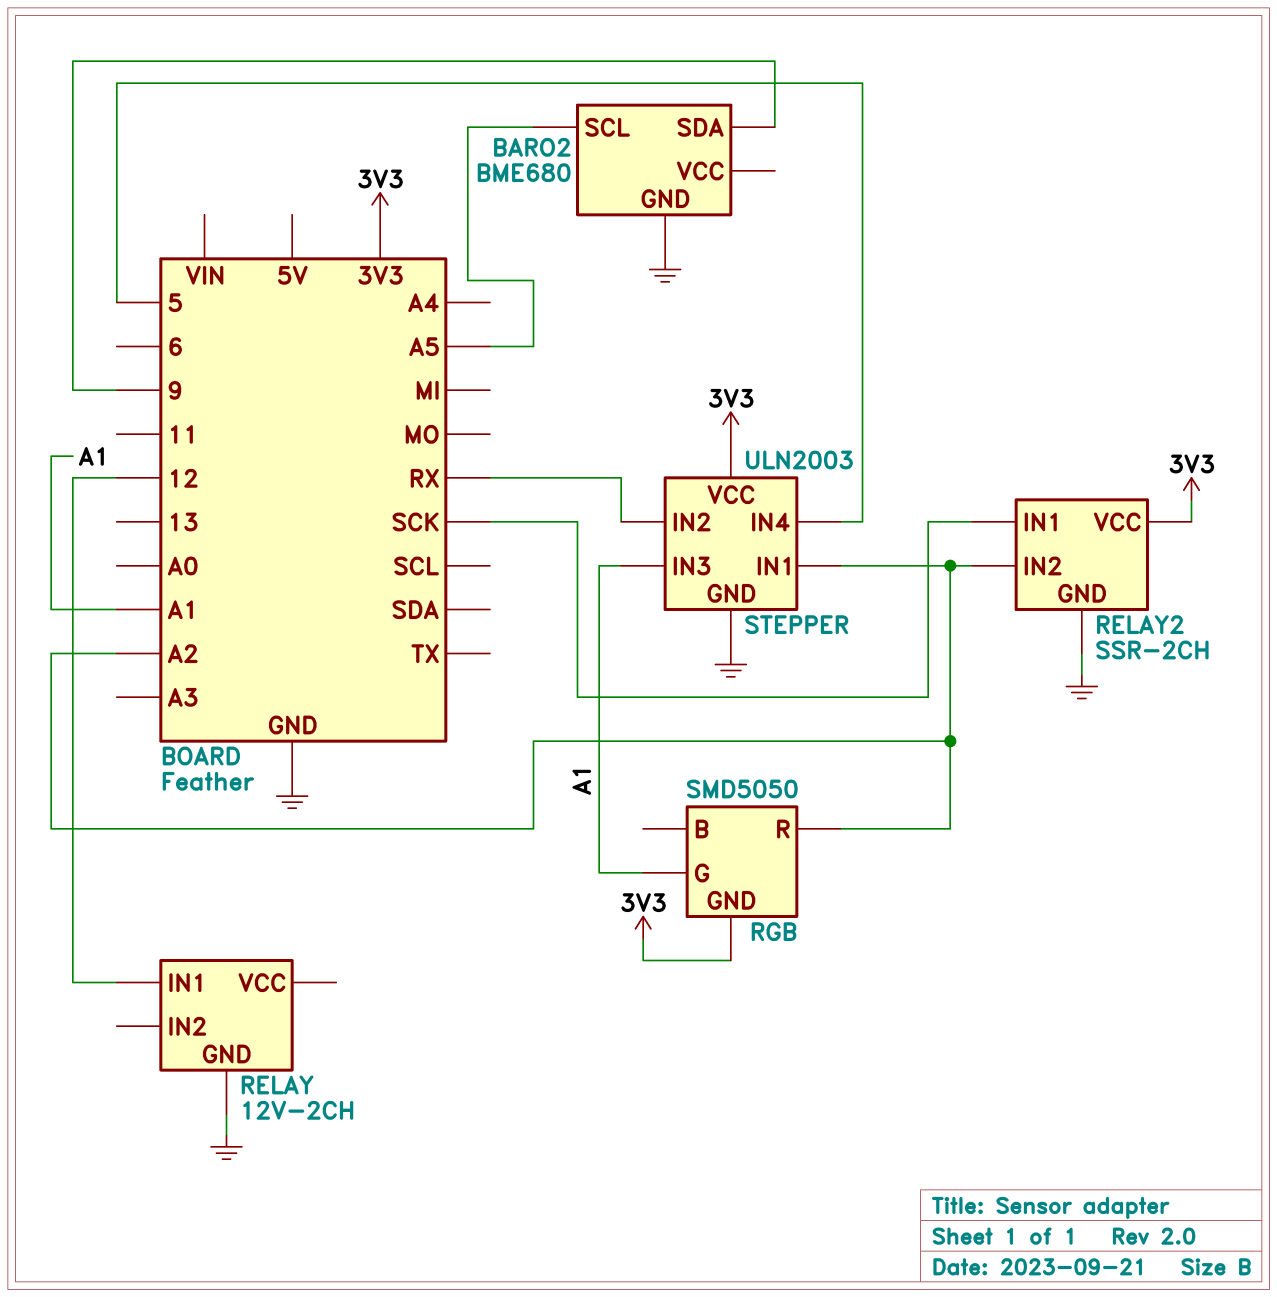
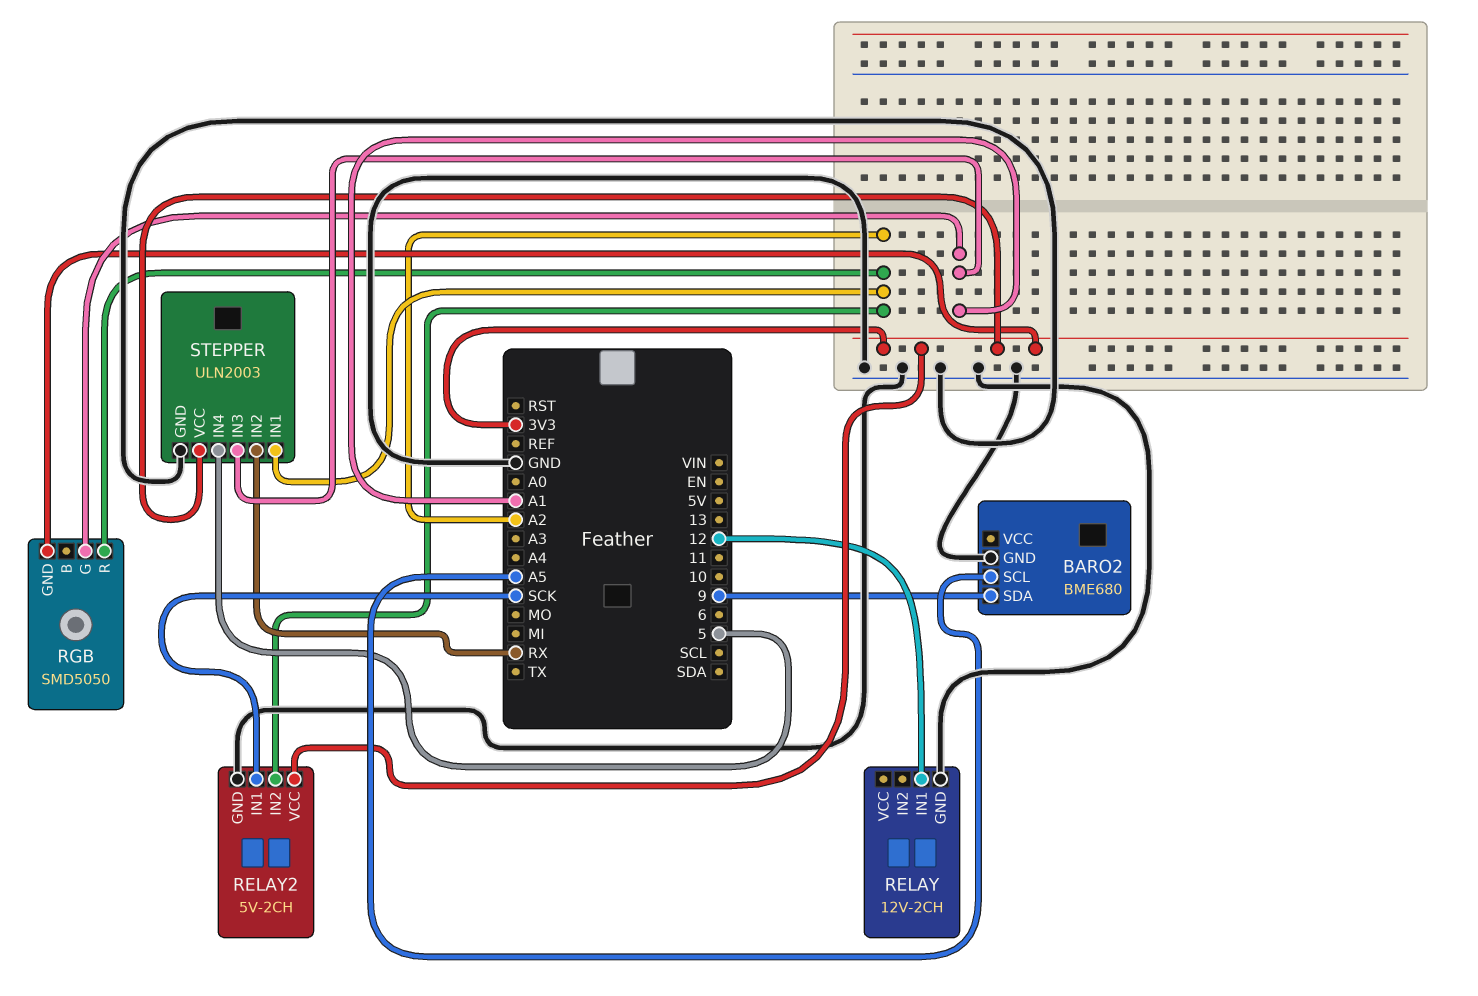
RELAY2: SSR-2CH -> 5V-2CH

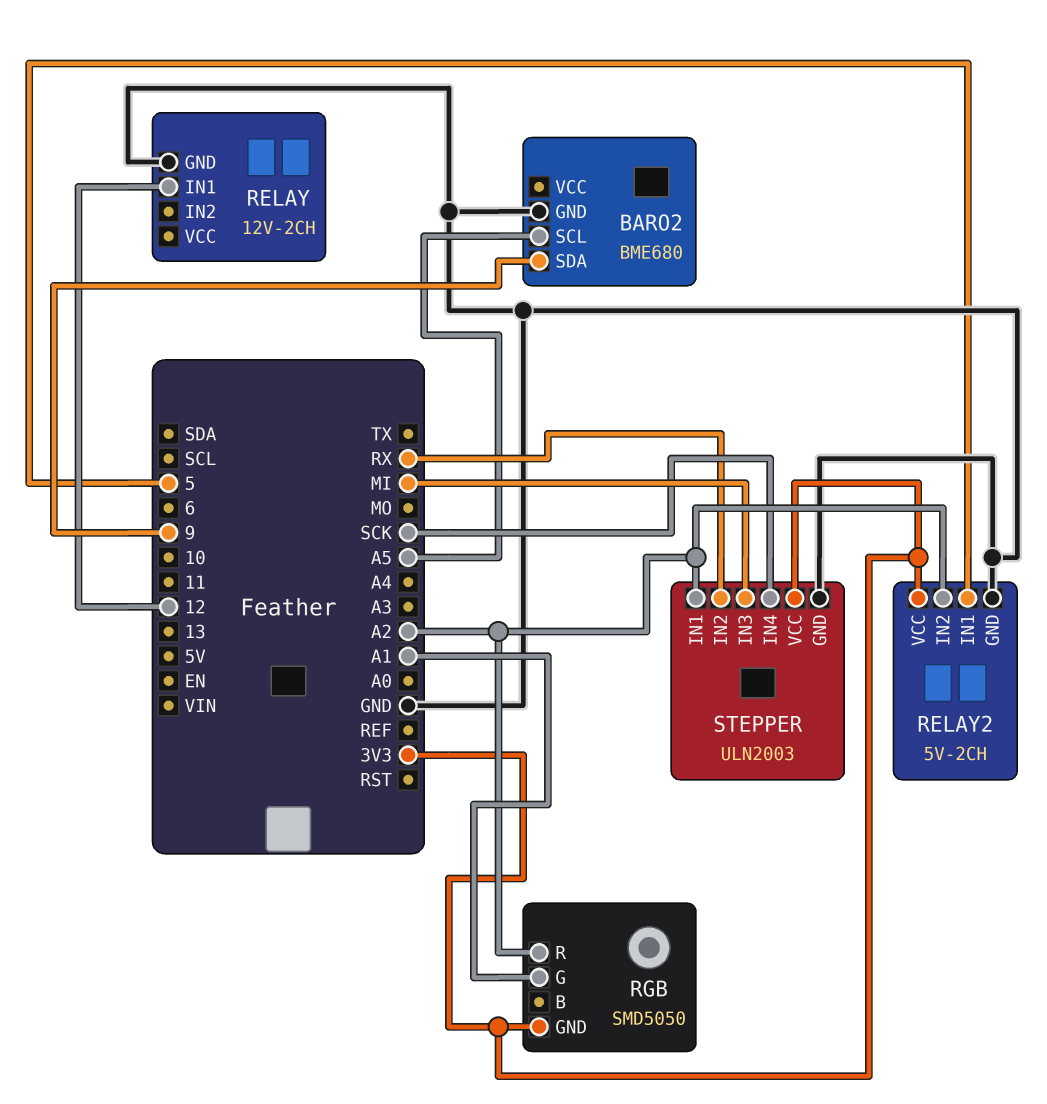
RELAY2 pin IN1: SCK -> 5
STEPPER pin IN3: A1 -> MI
STEPPER pin IN4: 5 -> SCK

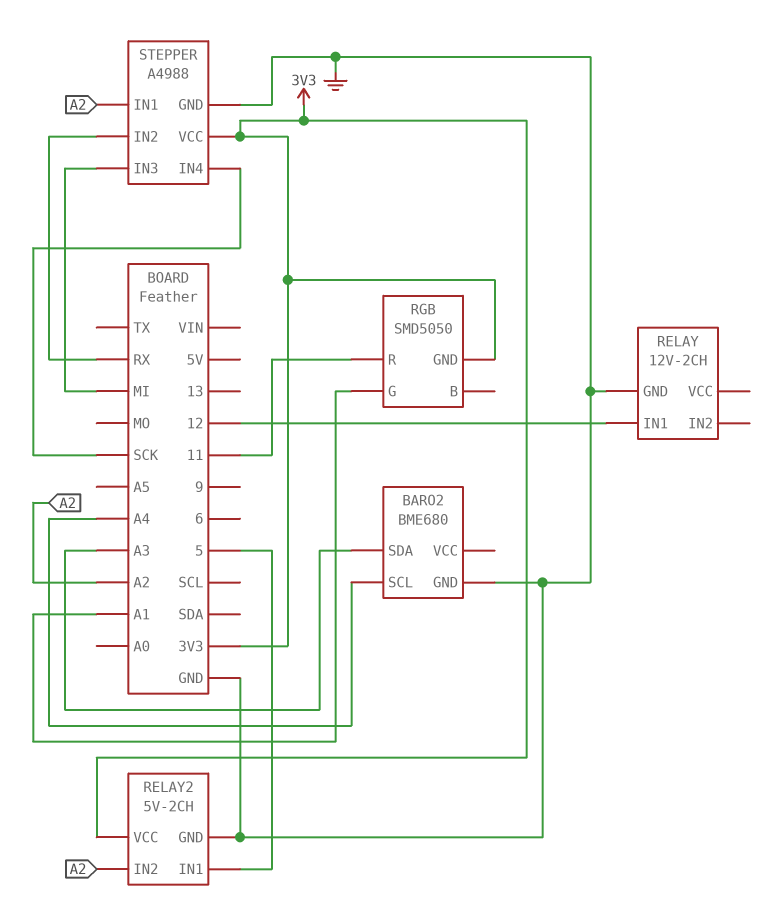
BARO2 pin SCL: A5 -> A4
BARO2 pin SDA: 9 -> A3
RGB pin R: A2 -> 11
STEPPER: ULN2003 -> A4988

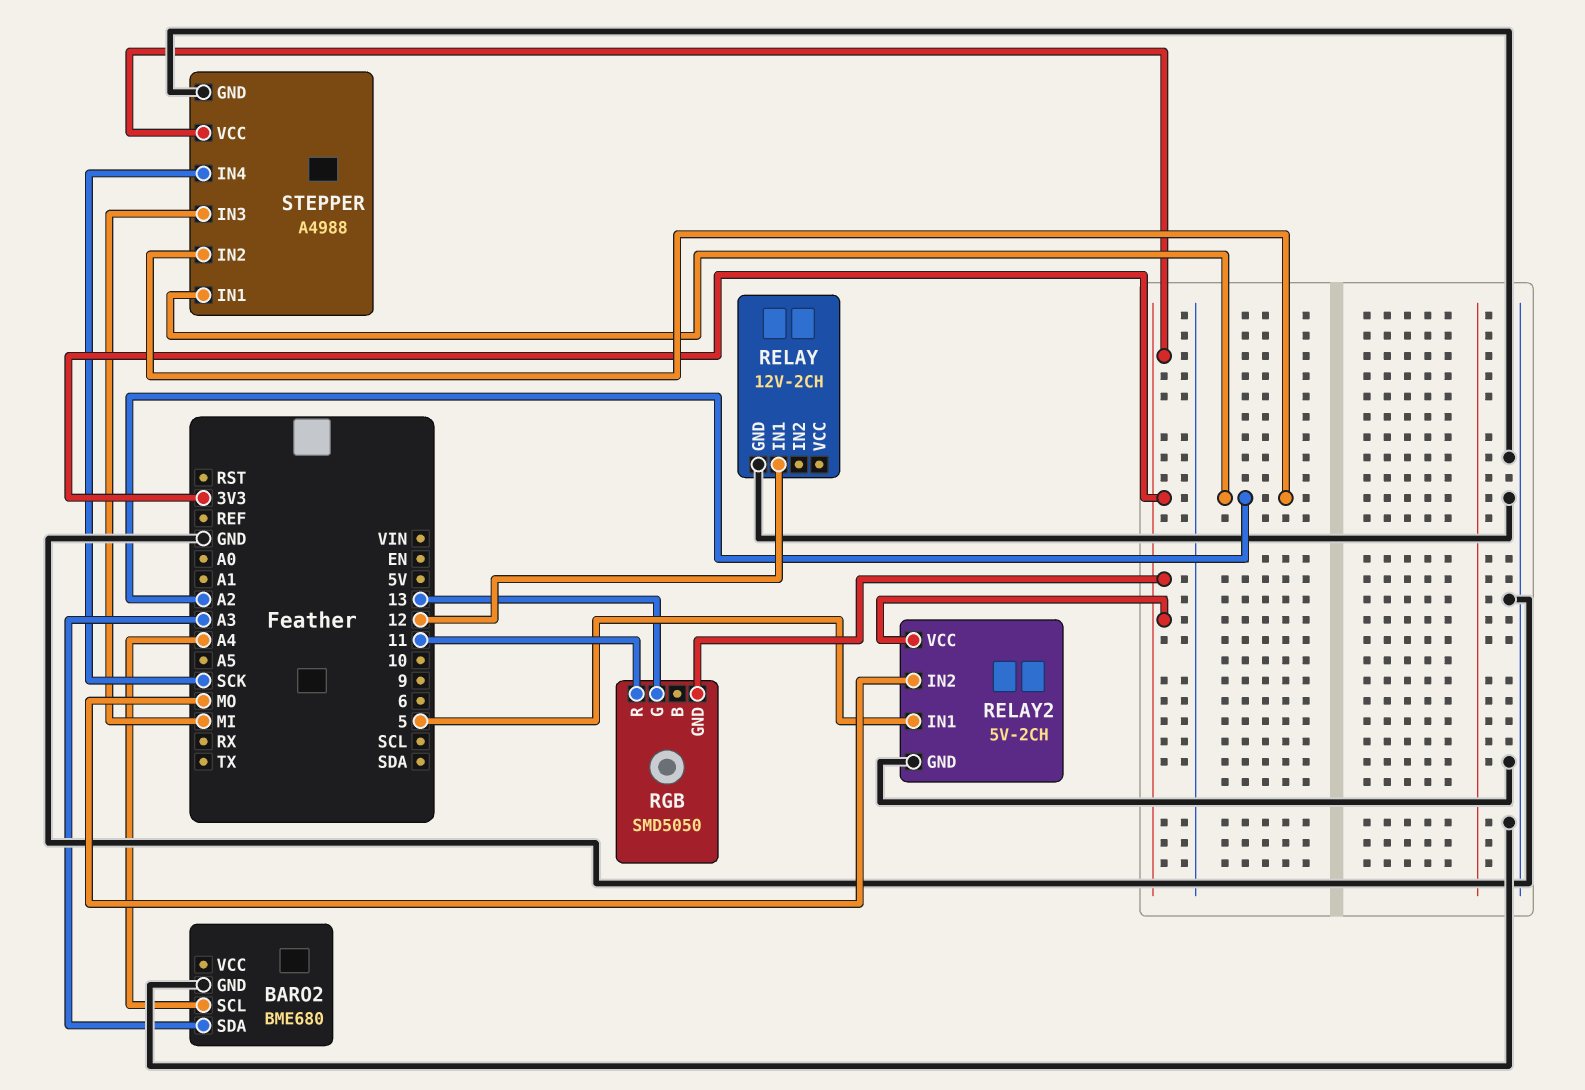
RELAY2 pin IN2: A2 -> MO
RGB pin G: A1 -> 13
STEPPER pin IN2: RX -> A2

